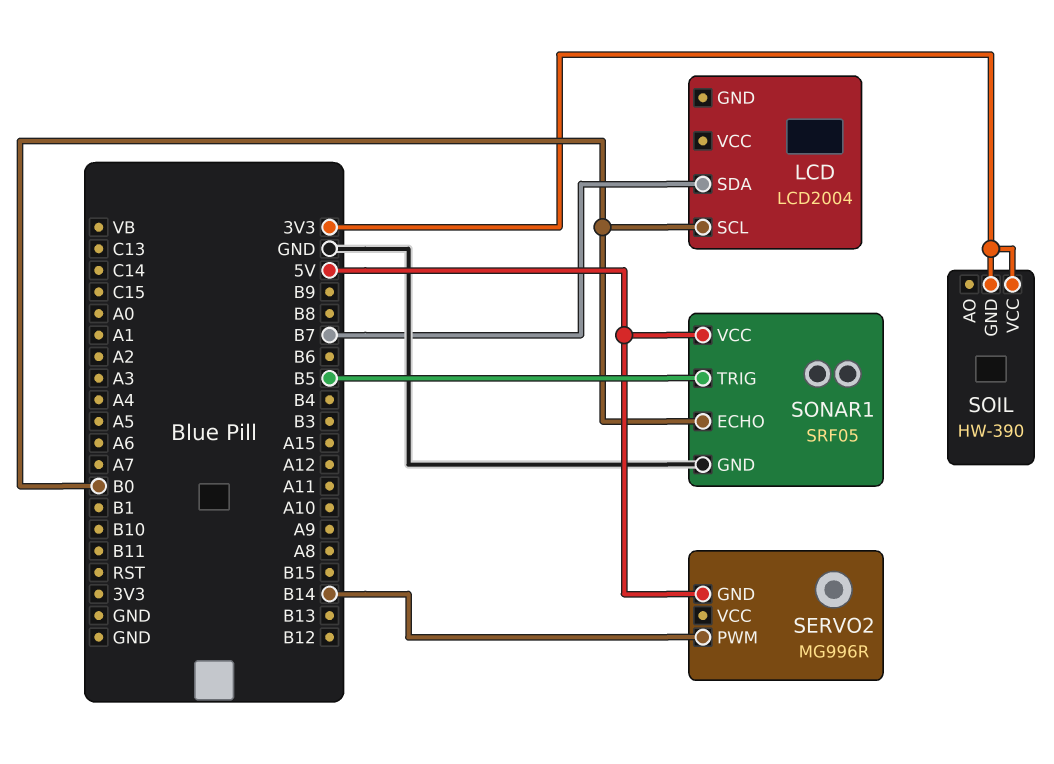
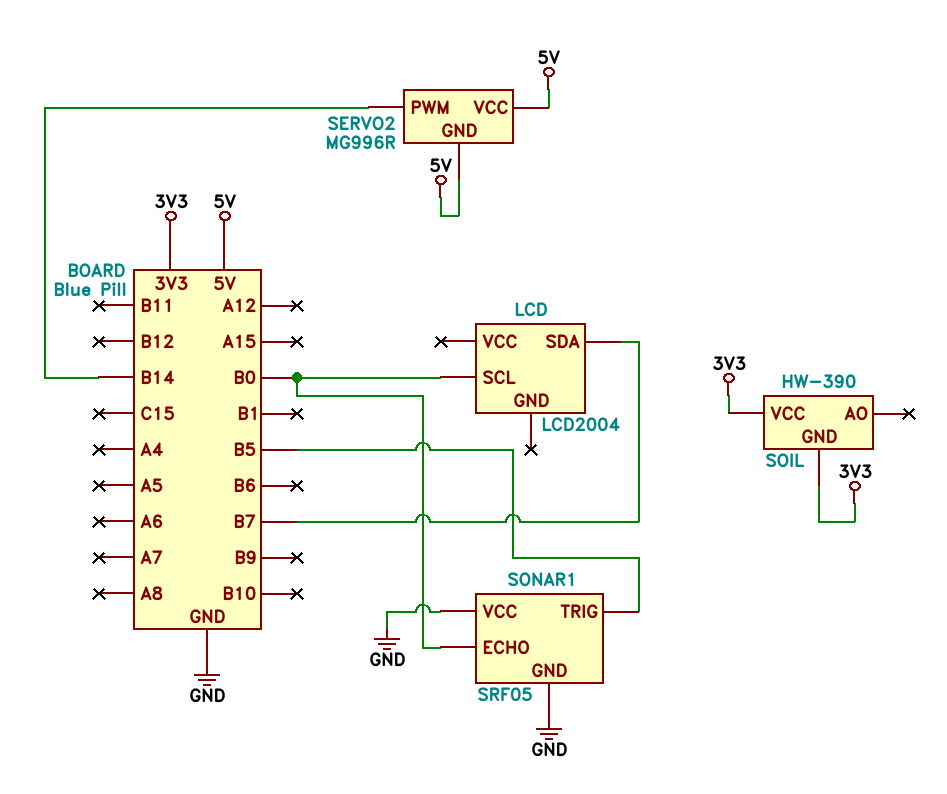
SERVO2 pin VCC: none -> 5V
SONAR1 pin VCC: 5V -> GND

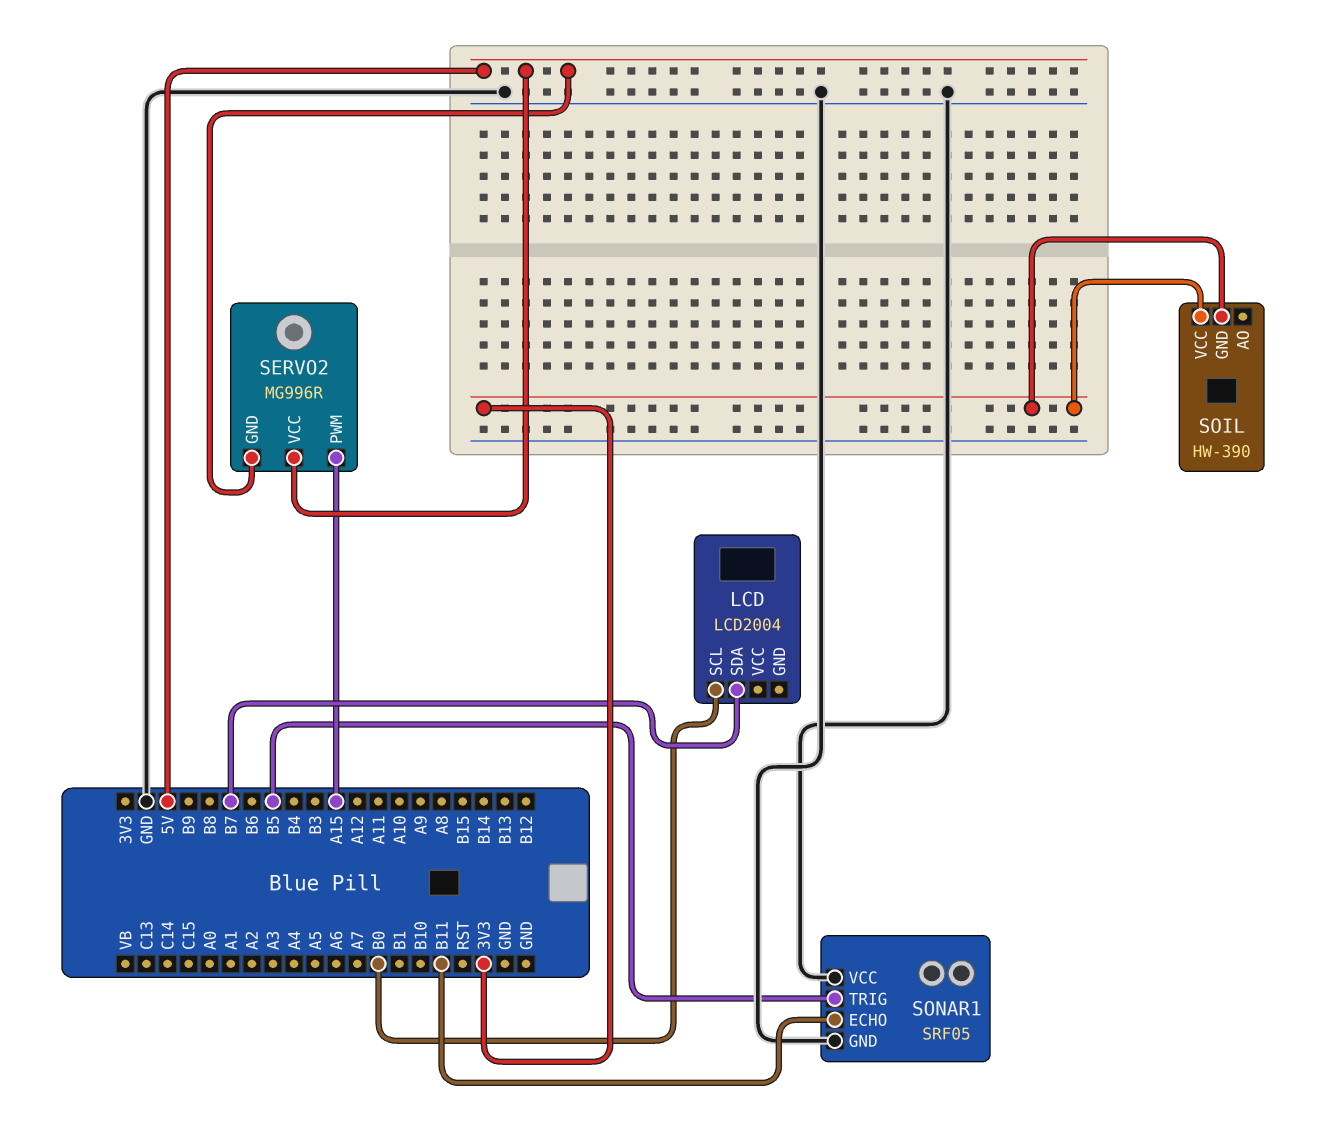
SERVO2 pin PWM: B14 -> A15
SONAR1 pin ECHO: B0 -> B11

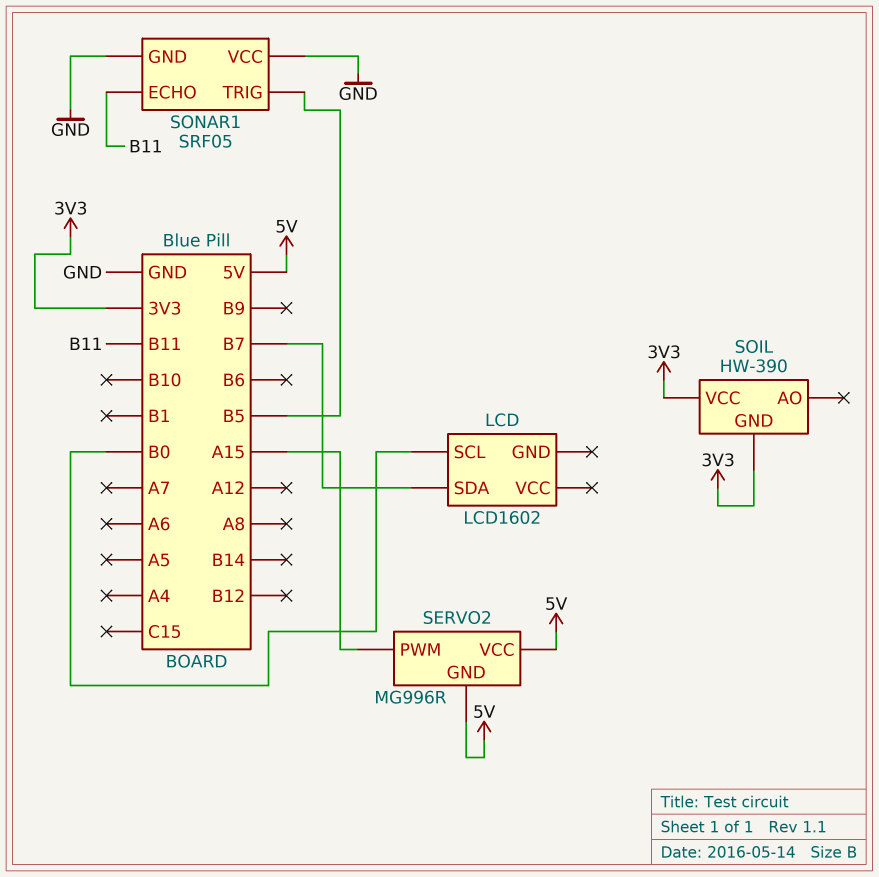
LCD: LCD2004 -> LCD1602

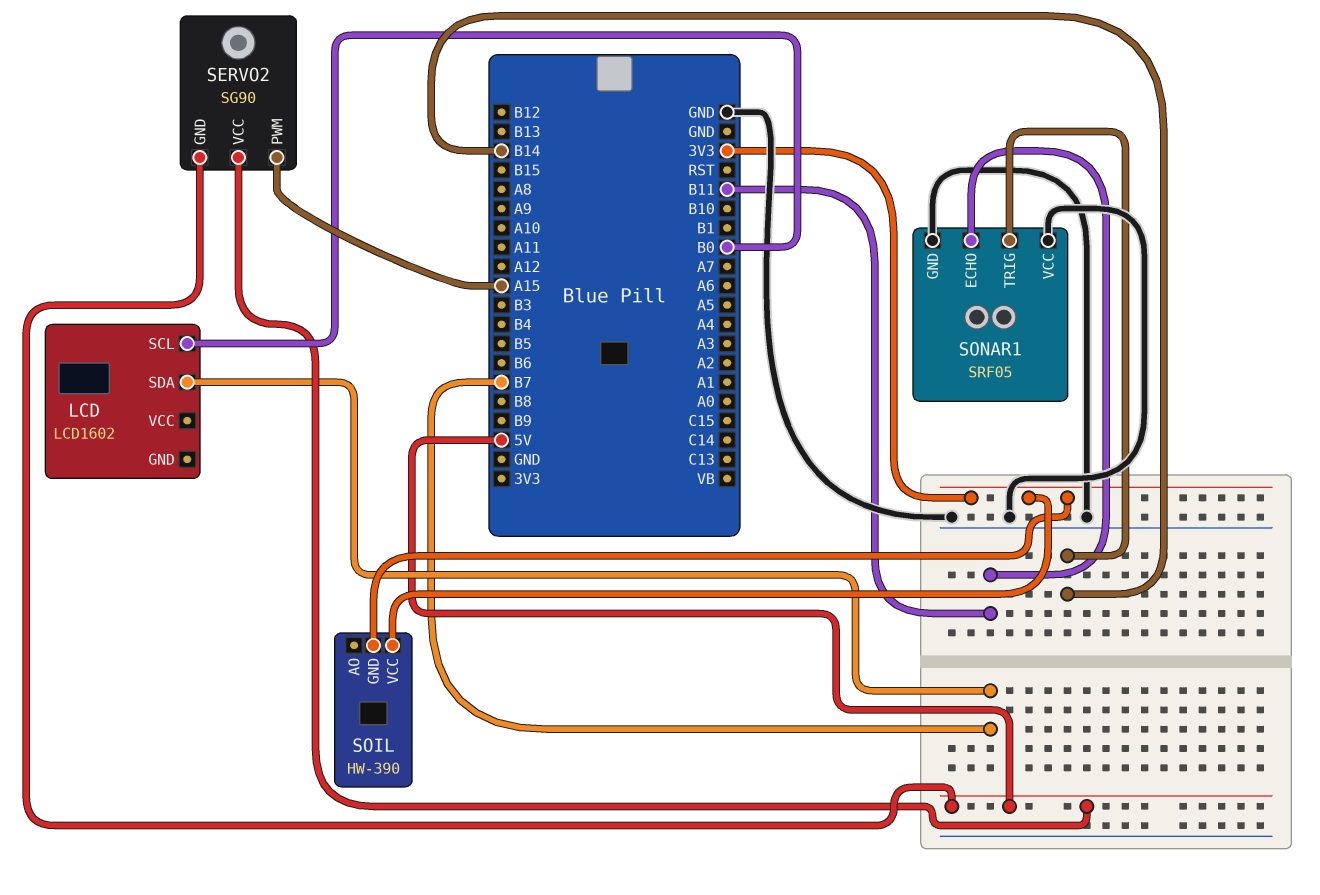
SERVO2: MG996R -> SG90
SONAR1 pin TRIG: B5 -> B14

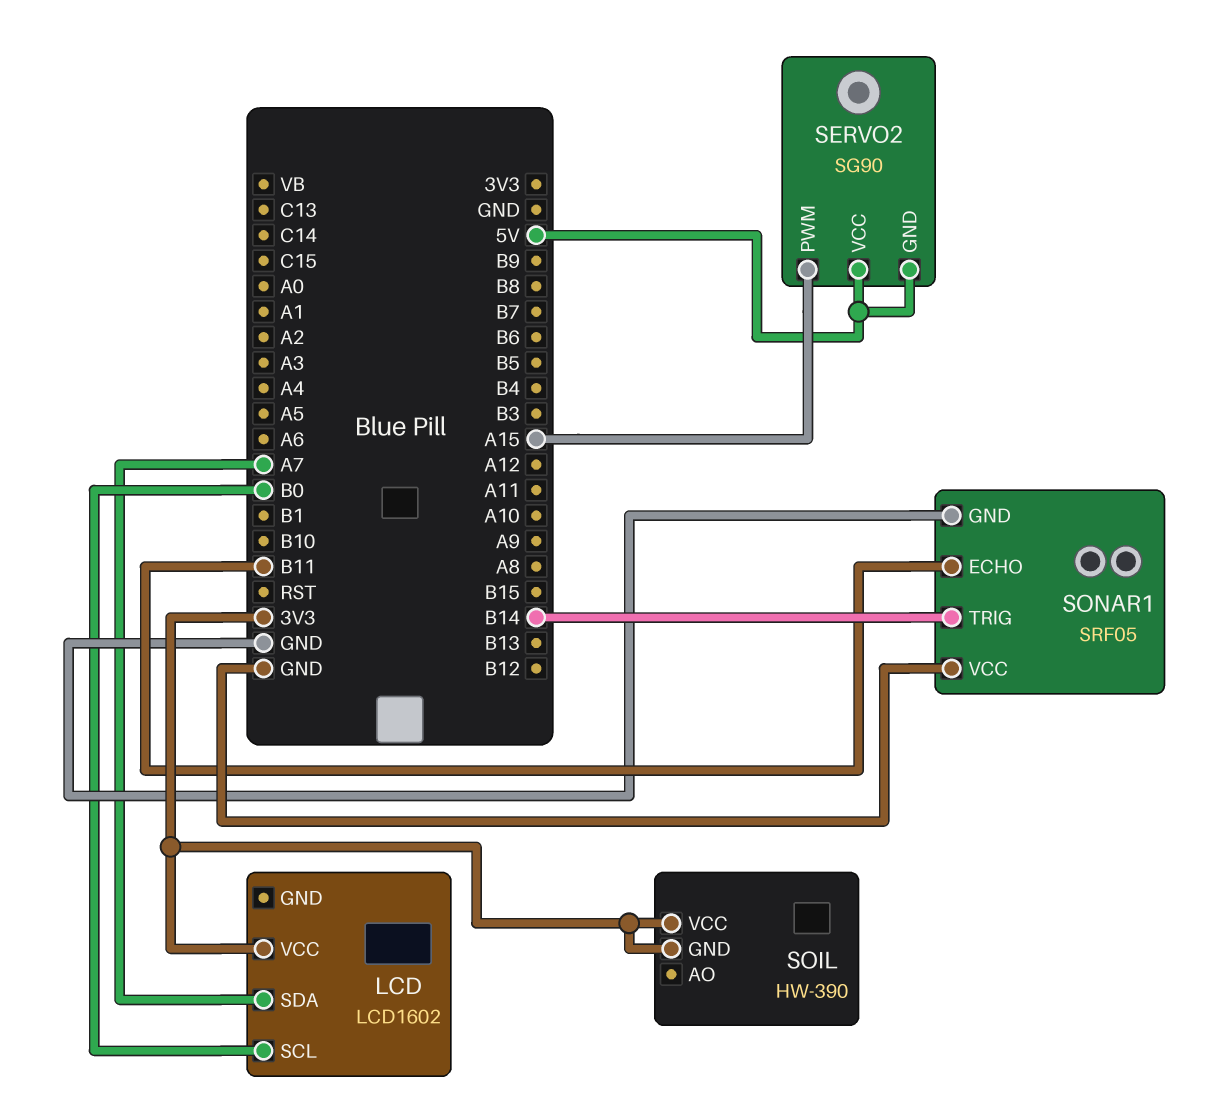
LCD pin SDA: B7 -> A7
LCD pin VCC: none -> 3V3

